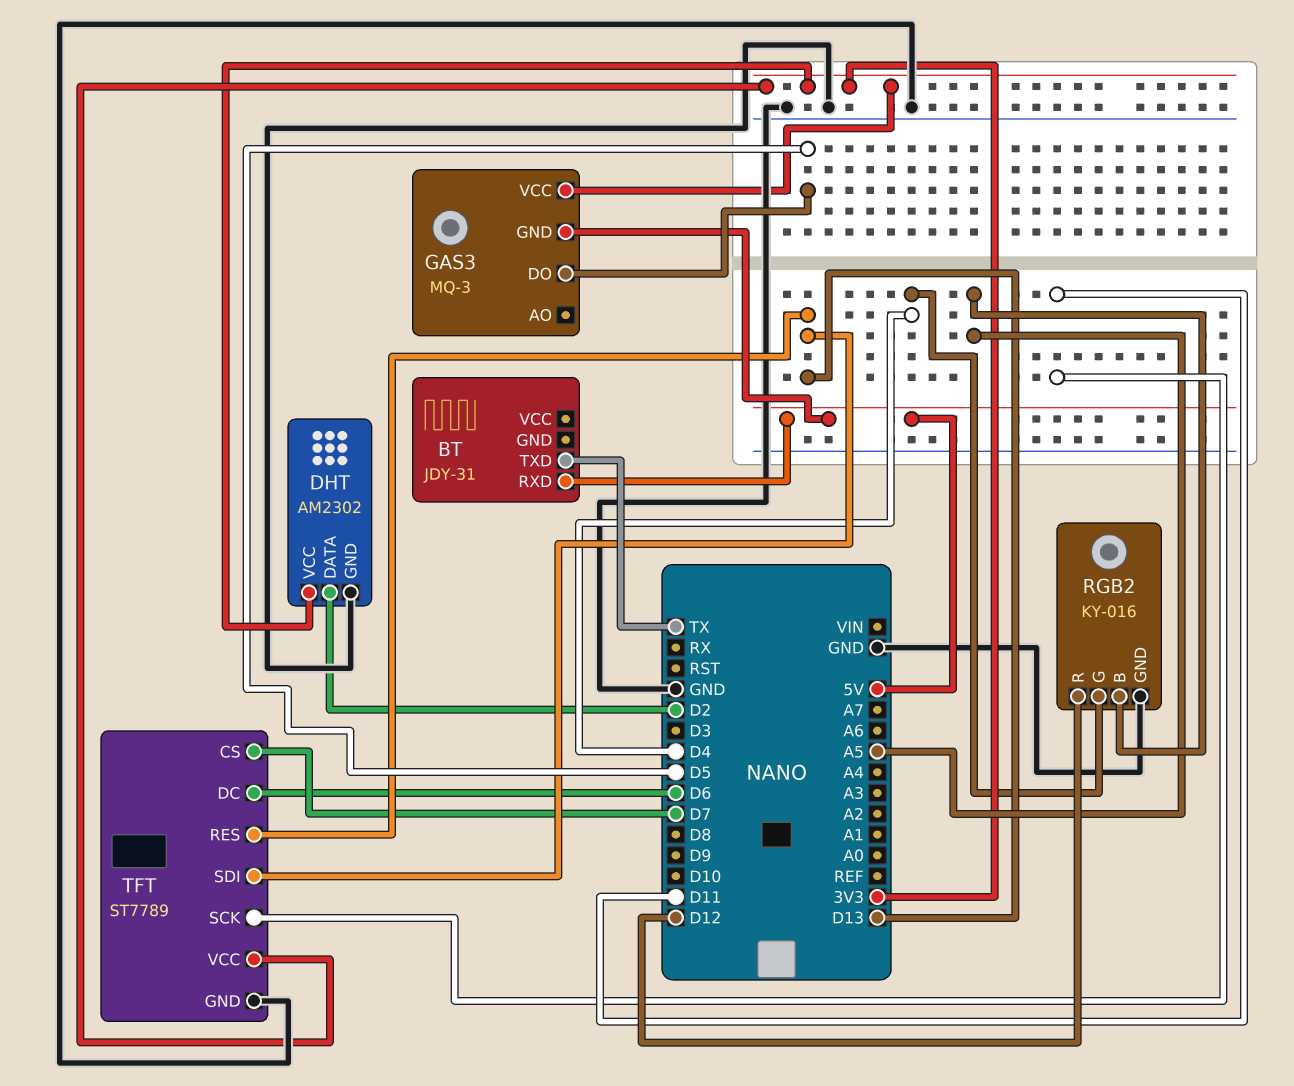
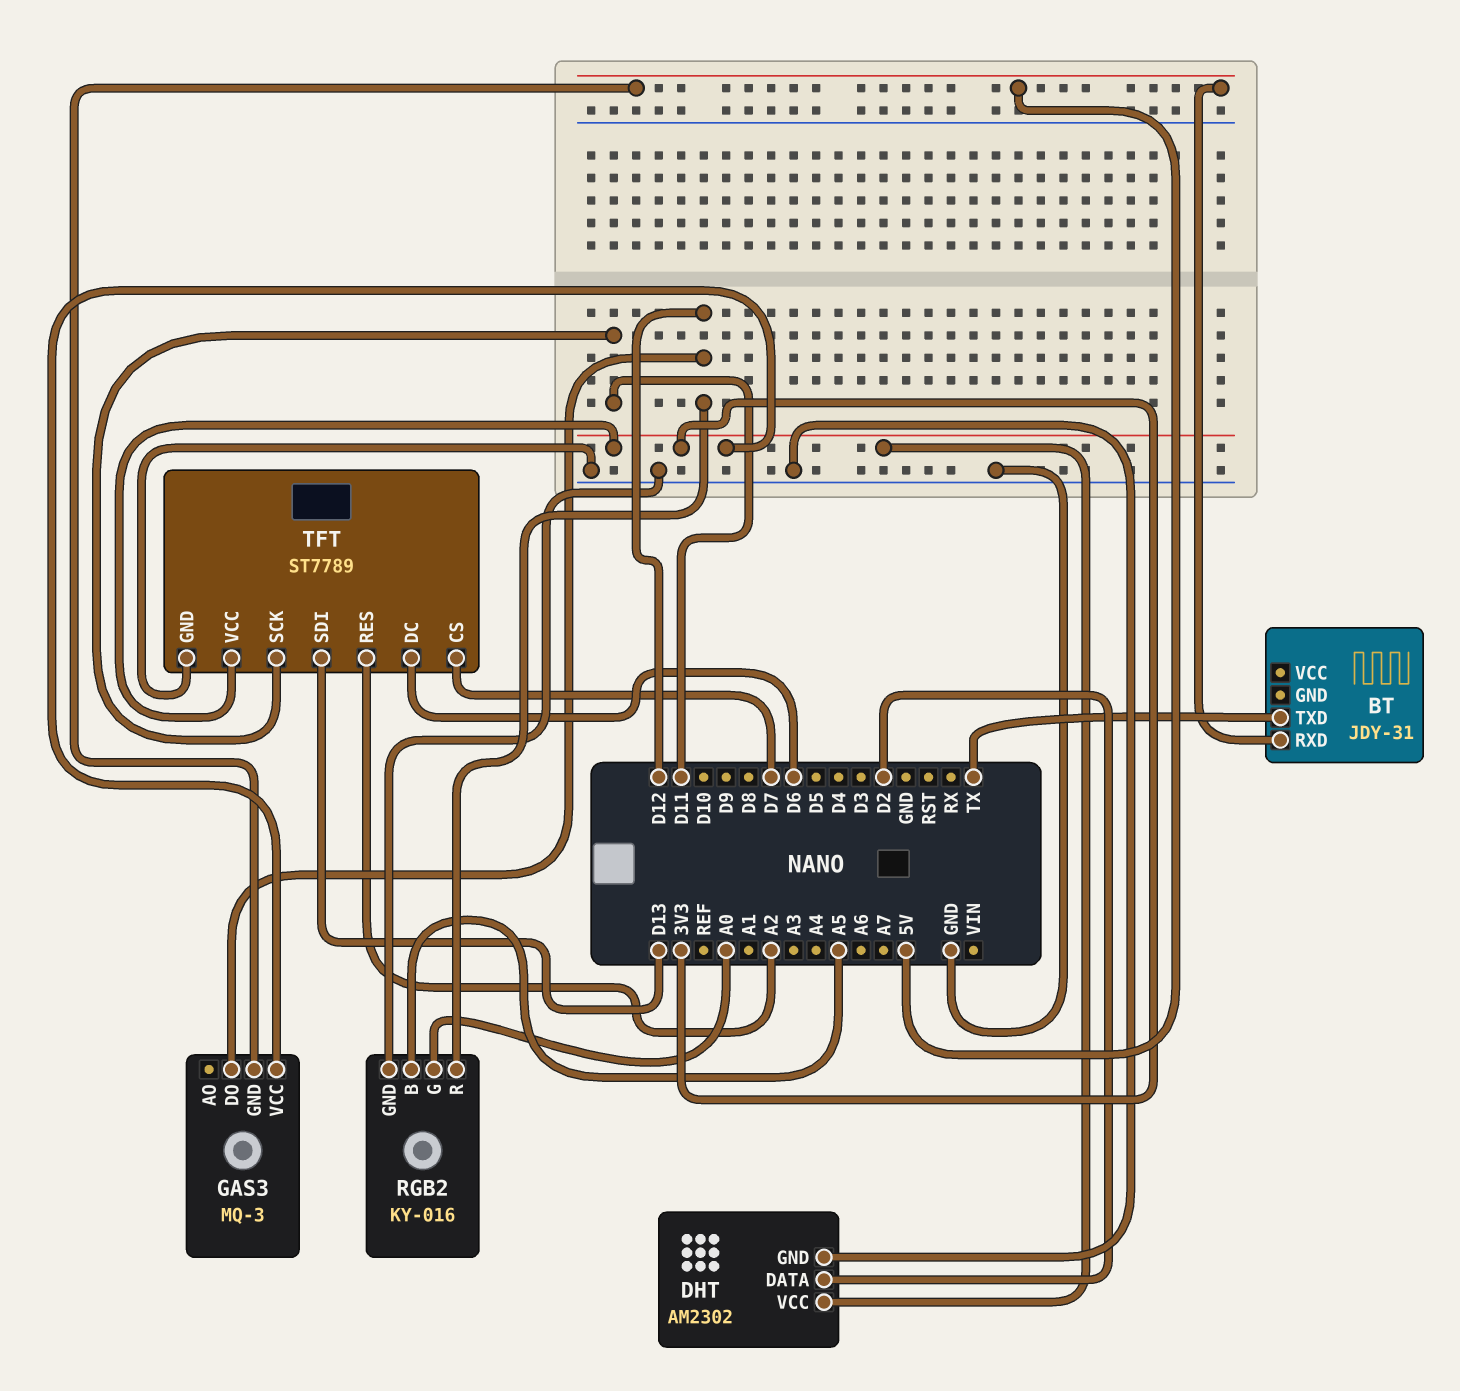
GAS3 pin DO: D5 -> D12
RGB2 pin G: D4 -> A0
TFT pin RES: D13 -> A2

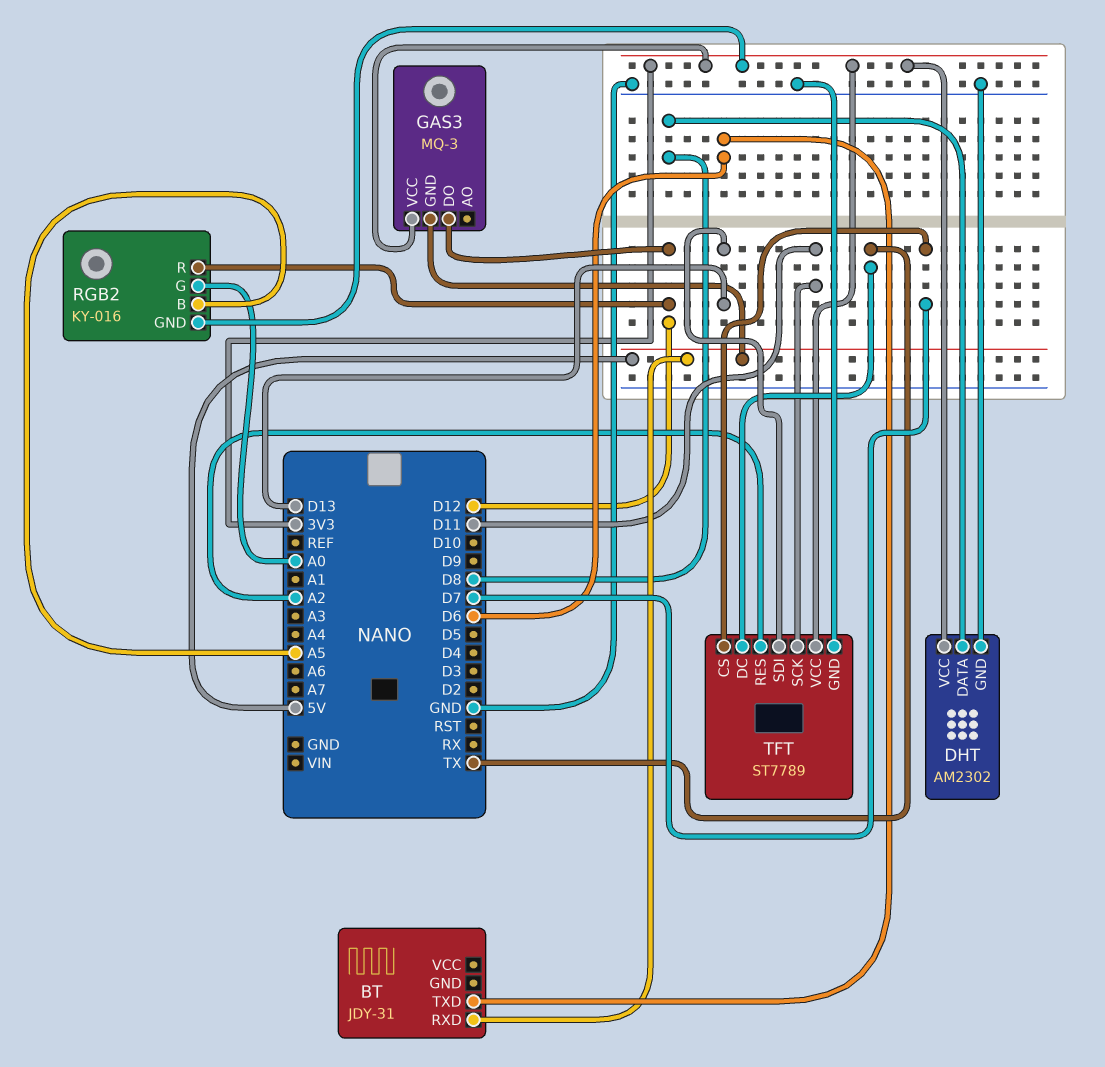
BT pin TXD: TX -> D6
DHT pin DATA: D2 -> D8
RGB2 pin GND: GND -> 3V3
TFT pin DC: D6 -> TX

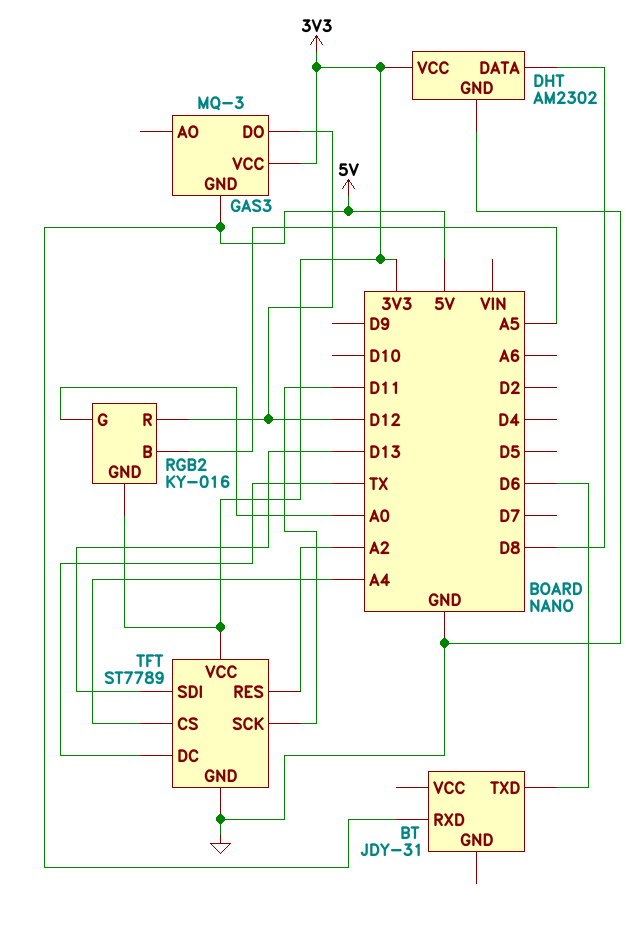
TFT pin CS: D7 -> A4

